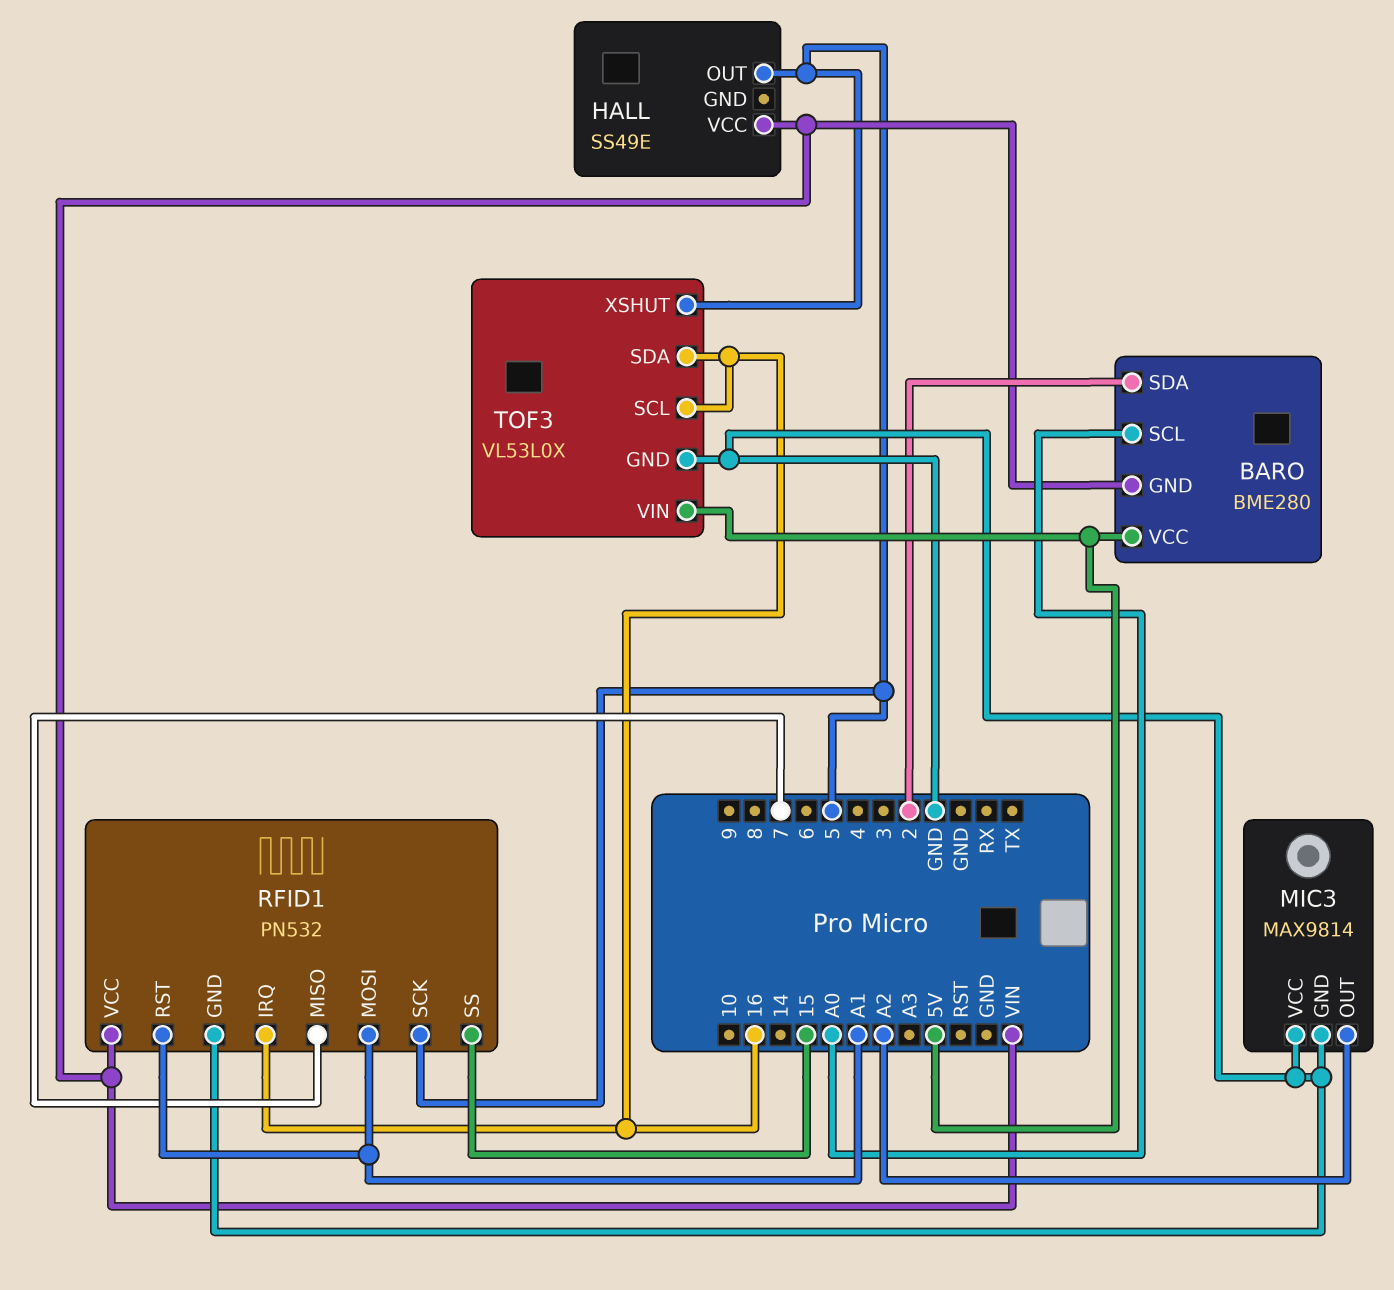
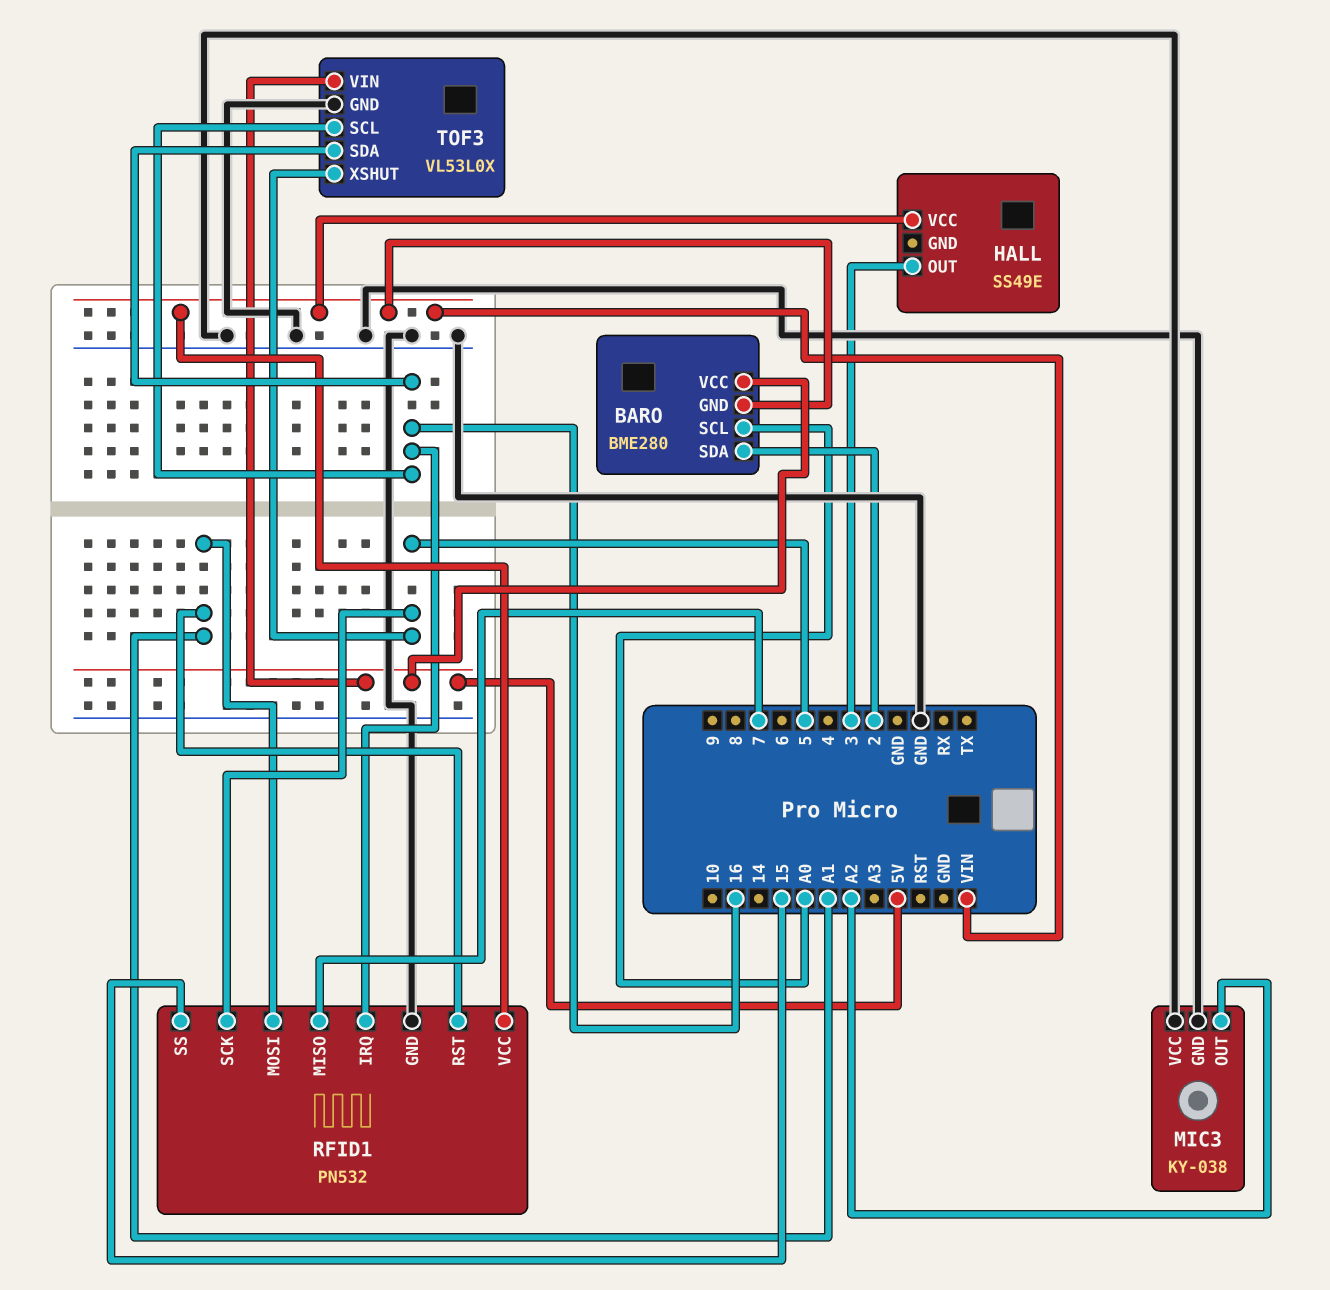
HALL pin OUT: 5 -> 3
MIC3: MAX9814 -> KY-038

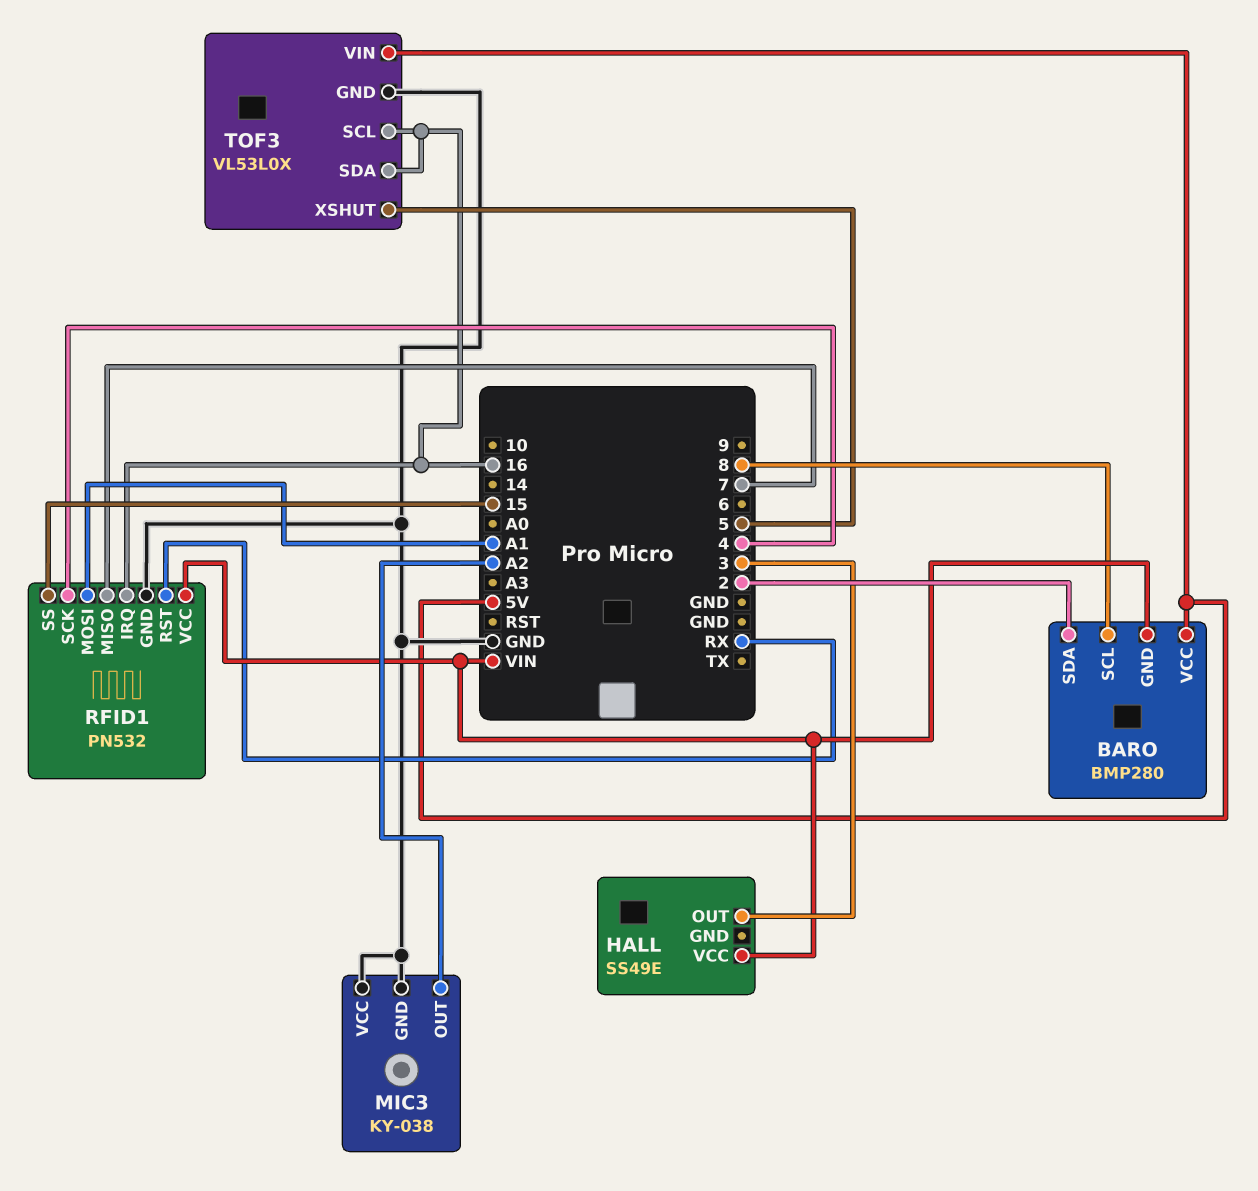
BARO: BME280 -> BMP280
BARO pin SCL: A0 -> 8
RFID1 pin RST: A1 -> RX
RFID1 pin SCK: 5 -> 4

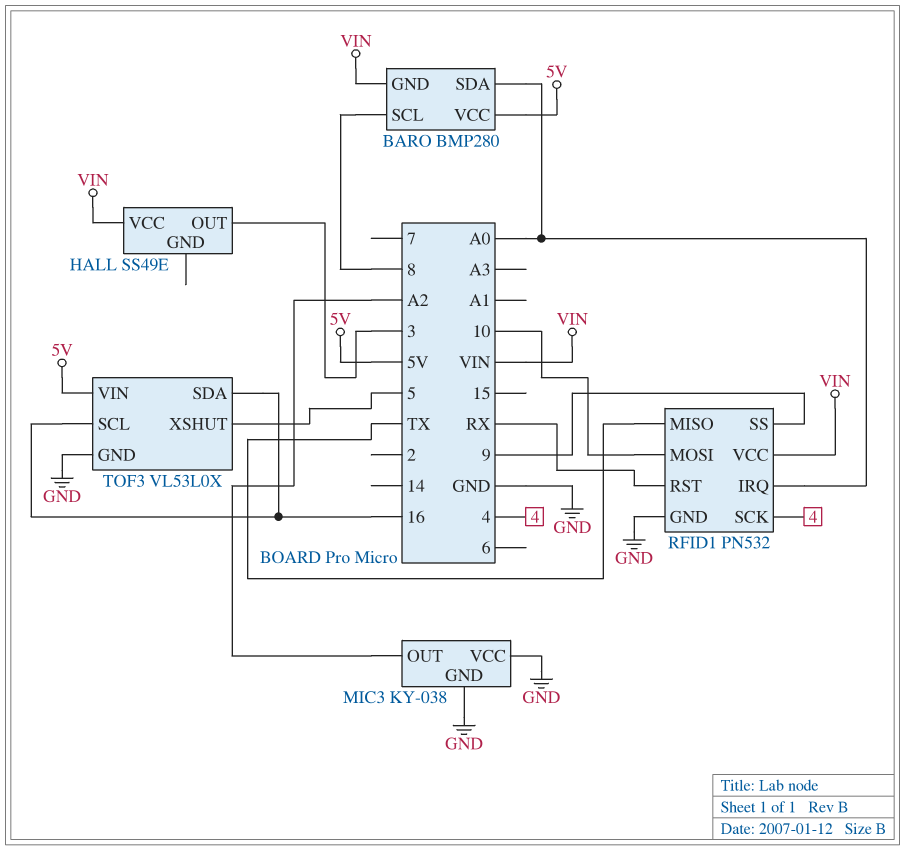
BARO pin SDA: 2 -> A0
RFID1 pin IRQ: 16 -> A0
RFID1 pin MISO: 7 -> TX
RFID1 pin MOSI: A1 -> 10
RFID1 pin SS: 15 -> 9

